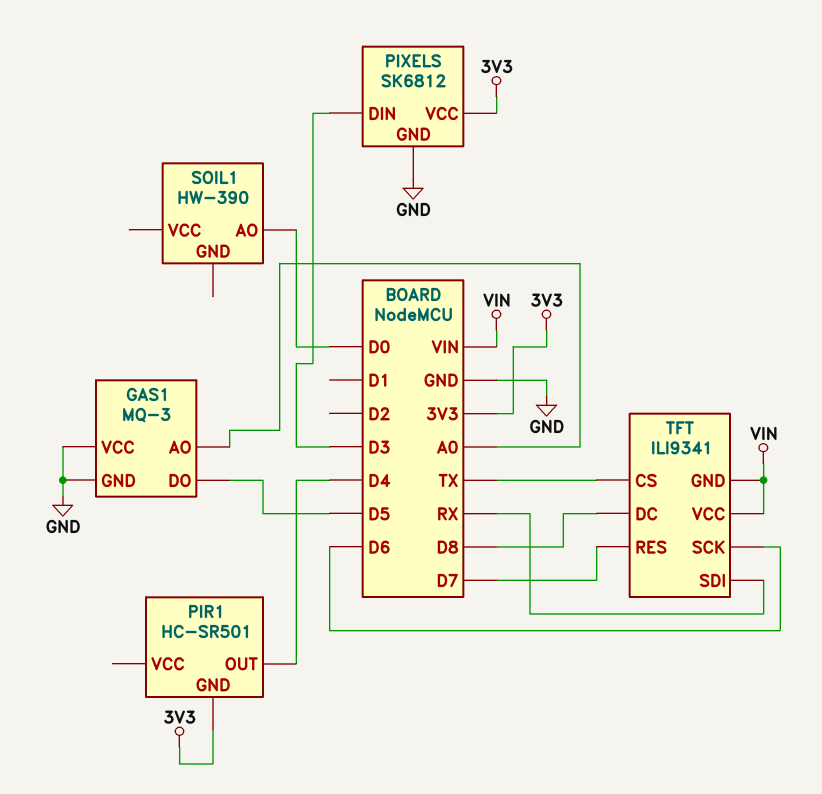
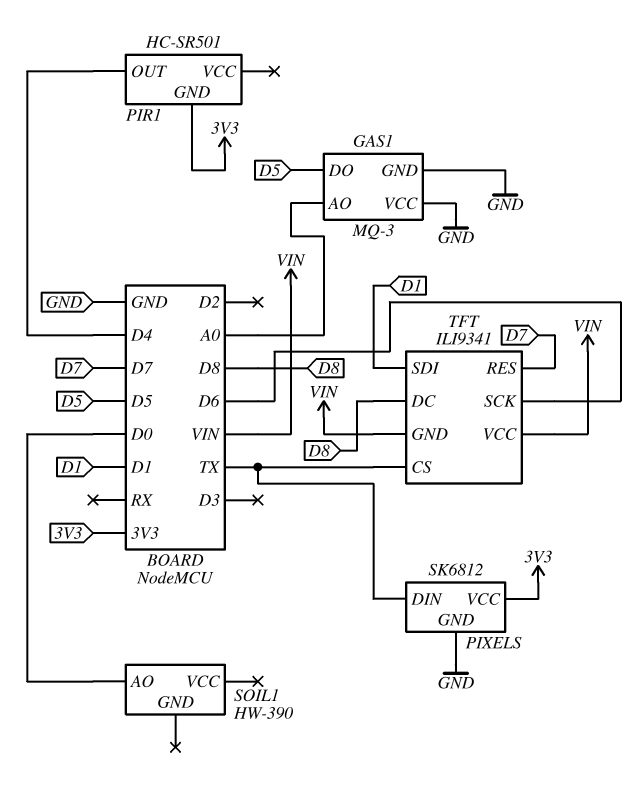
PIXELS pin DIN: D3 -> TX
TFT pin SDI: RX -> D1

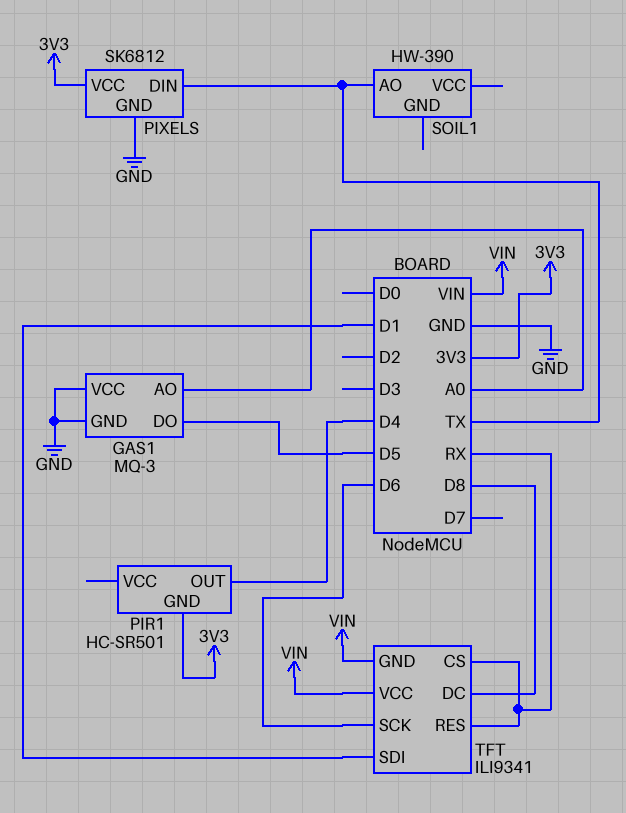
SOIL1 pin AO: D0 -> TX
TFT pin CS: TX -> RX
TFT pin RES: D7 -> RX

